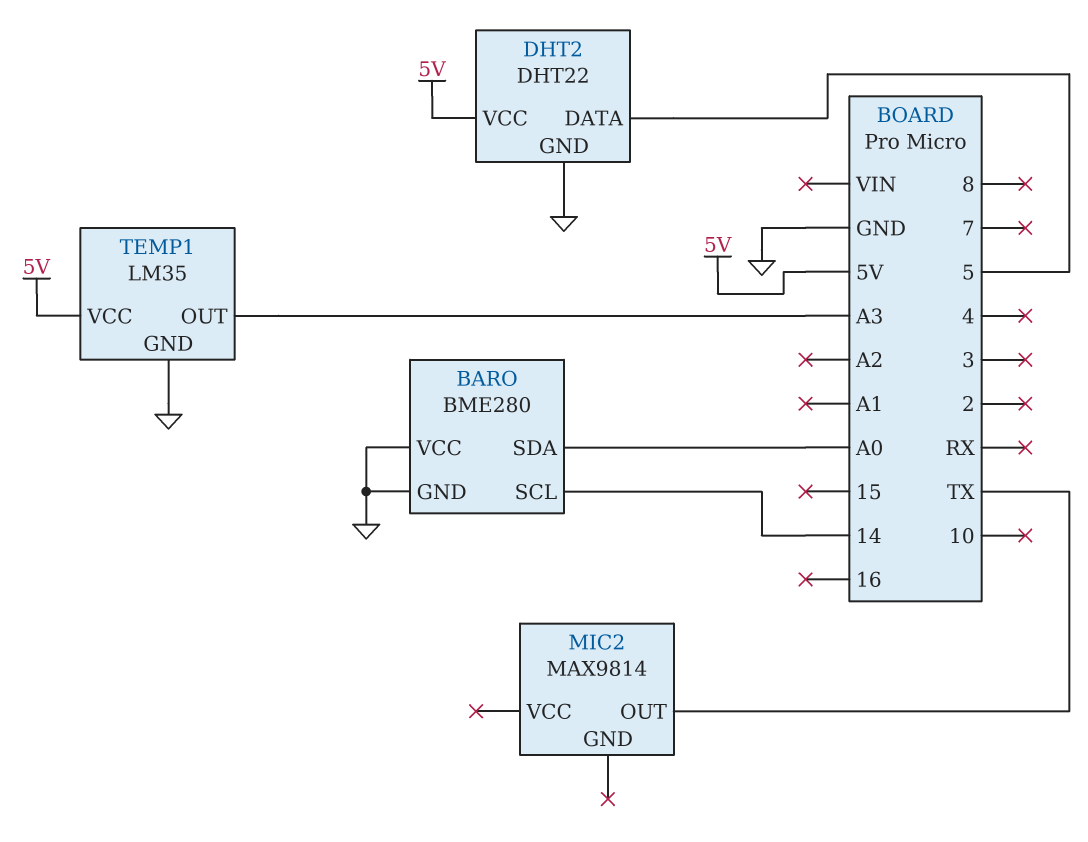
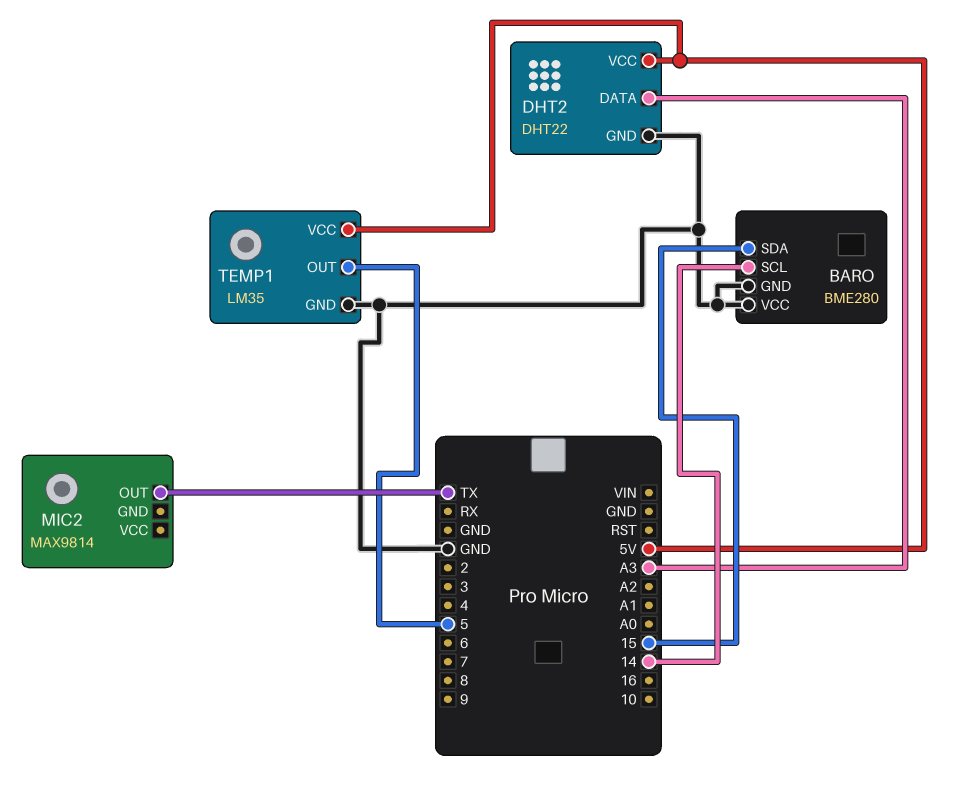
BARO pin SDA: A0 -> 15
DHT2 pin DATA: 5 -> A3
TEMP1 pin OUT: A3 -> 5

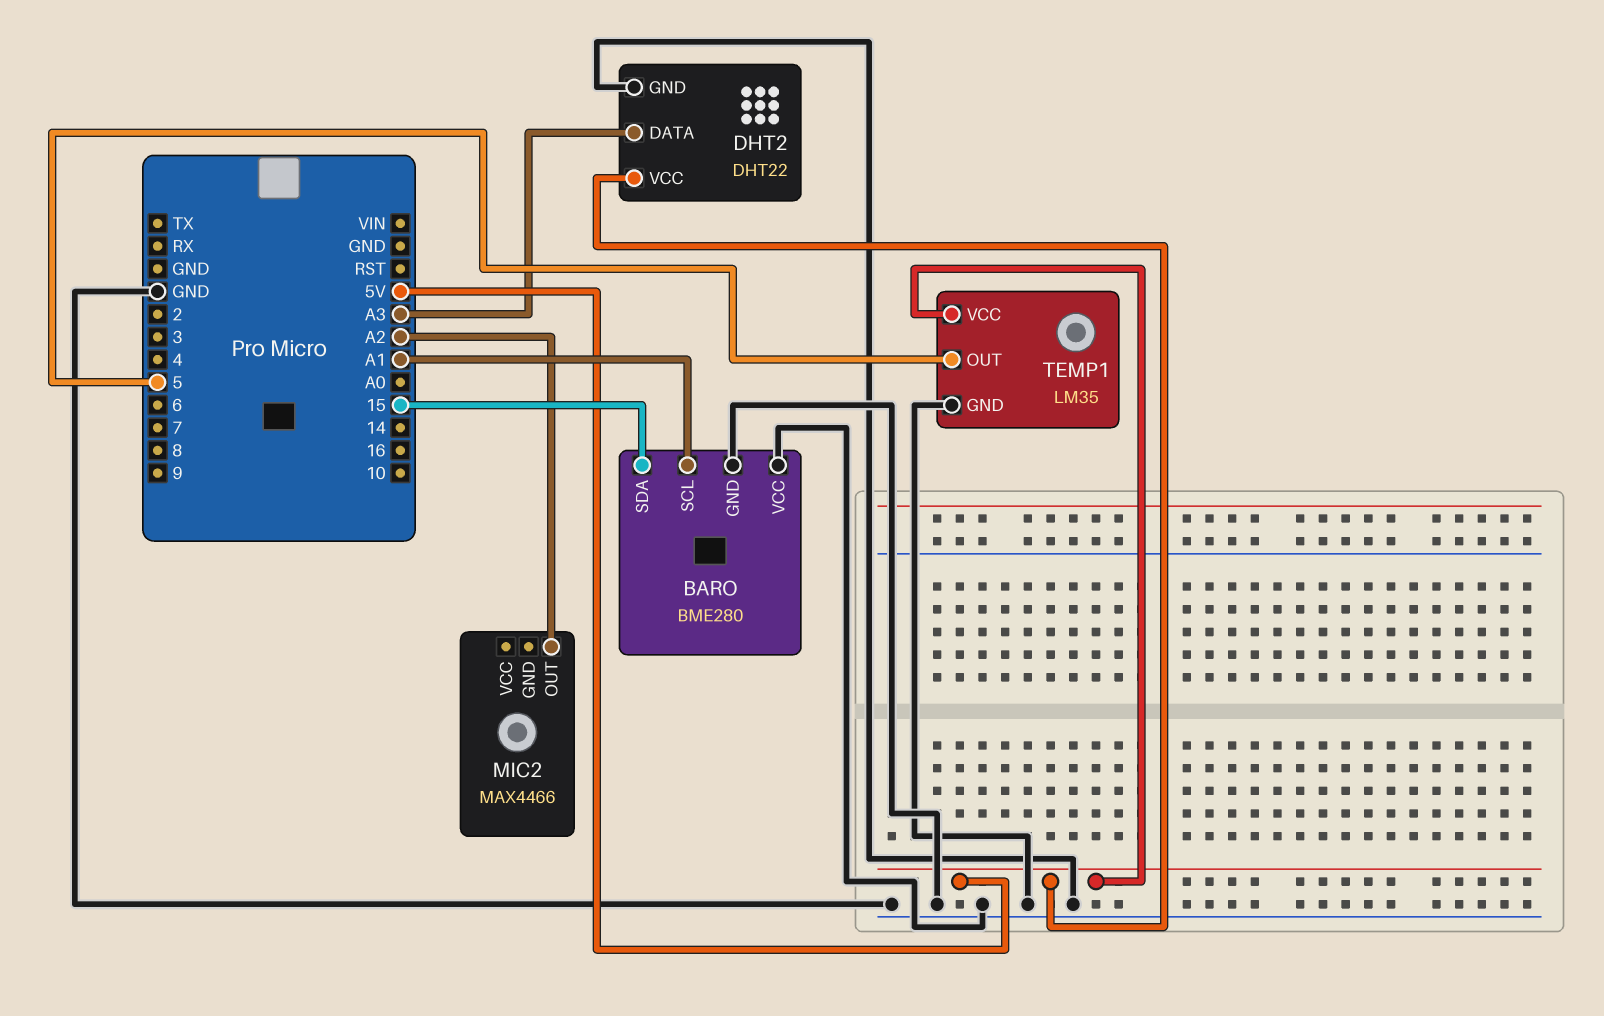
BARO pin SCL: 14 -> A1
MIC2: MAX9814 -> MAX4466
MIC2 pin OUT: TX -> A2

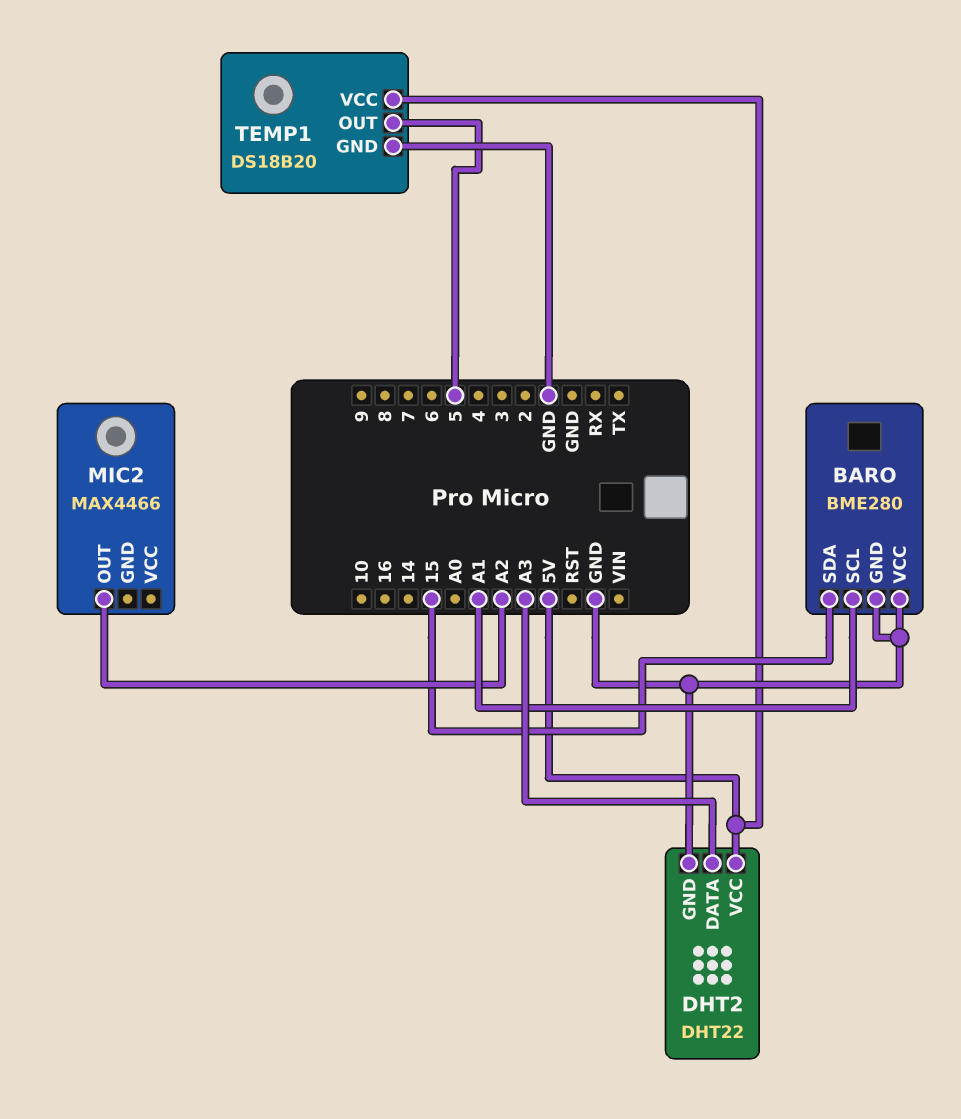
TEMP1: LM35 -> DS18B20

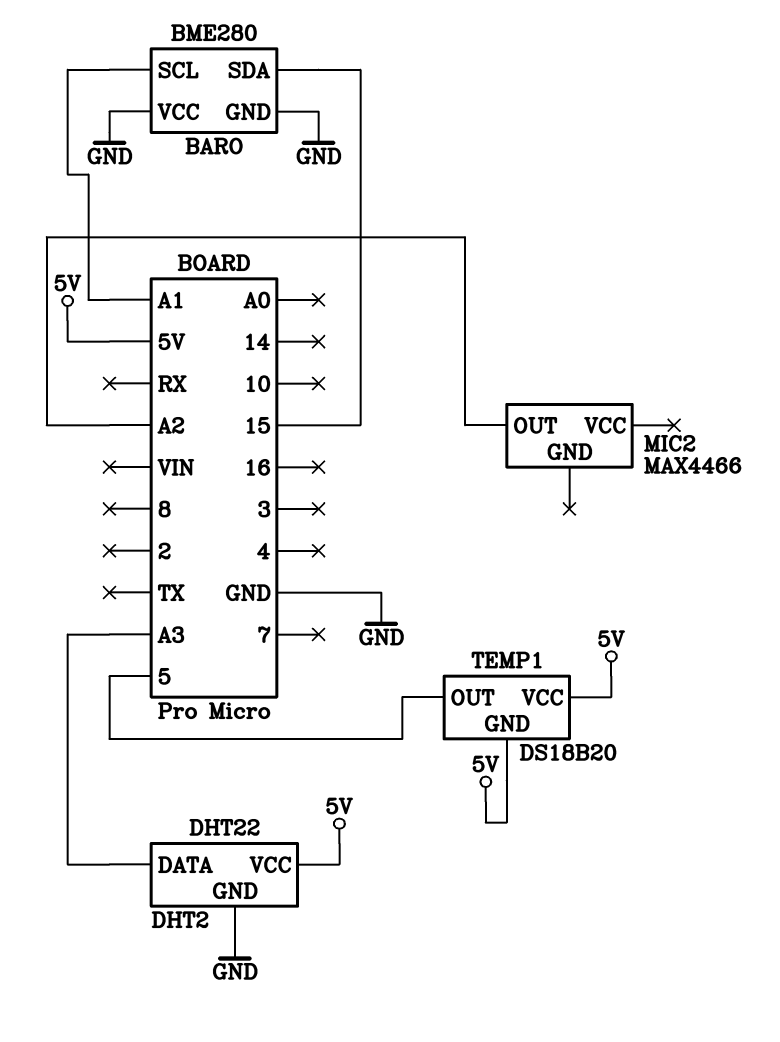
TEMP1 pin GND: GND -> 5V

